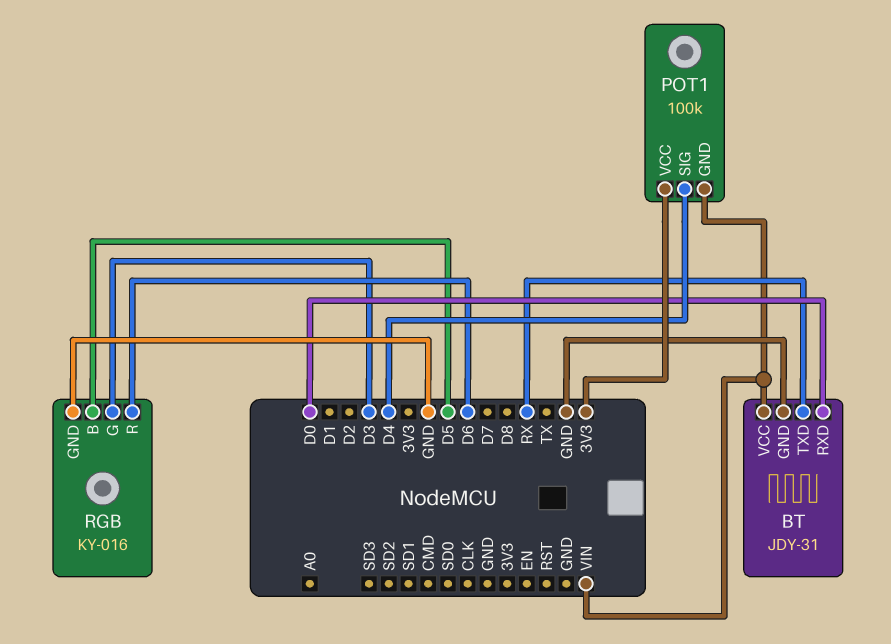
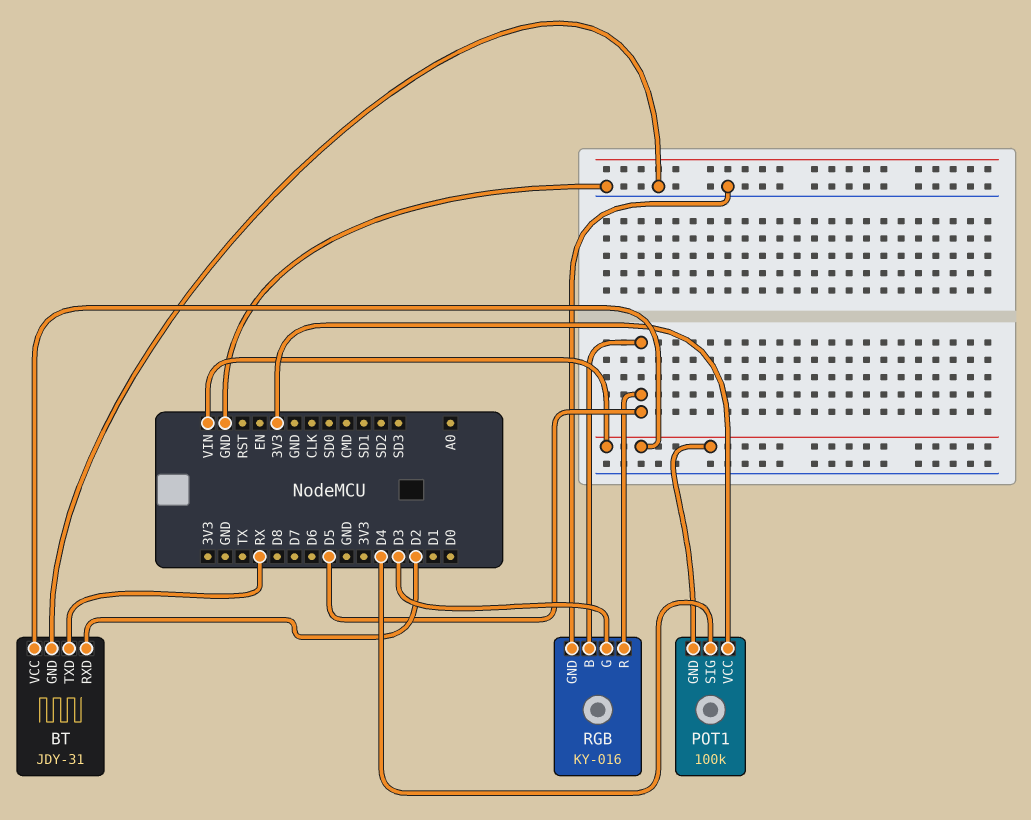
BT pin RXD: D0 -> D2
RGB pin R: D6 -> D5

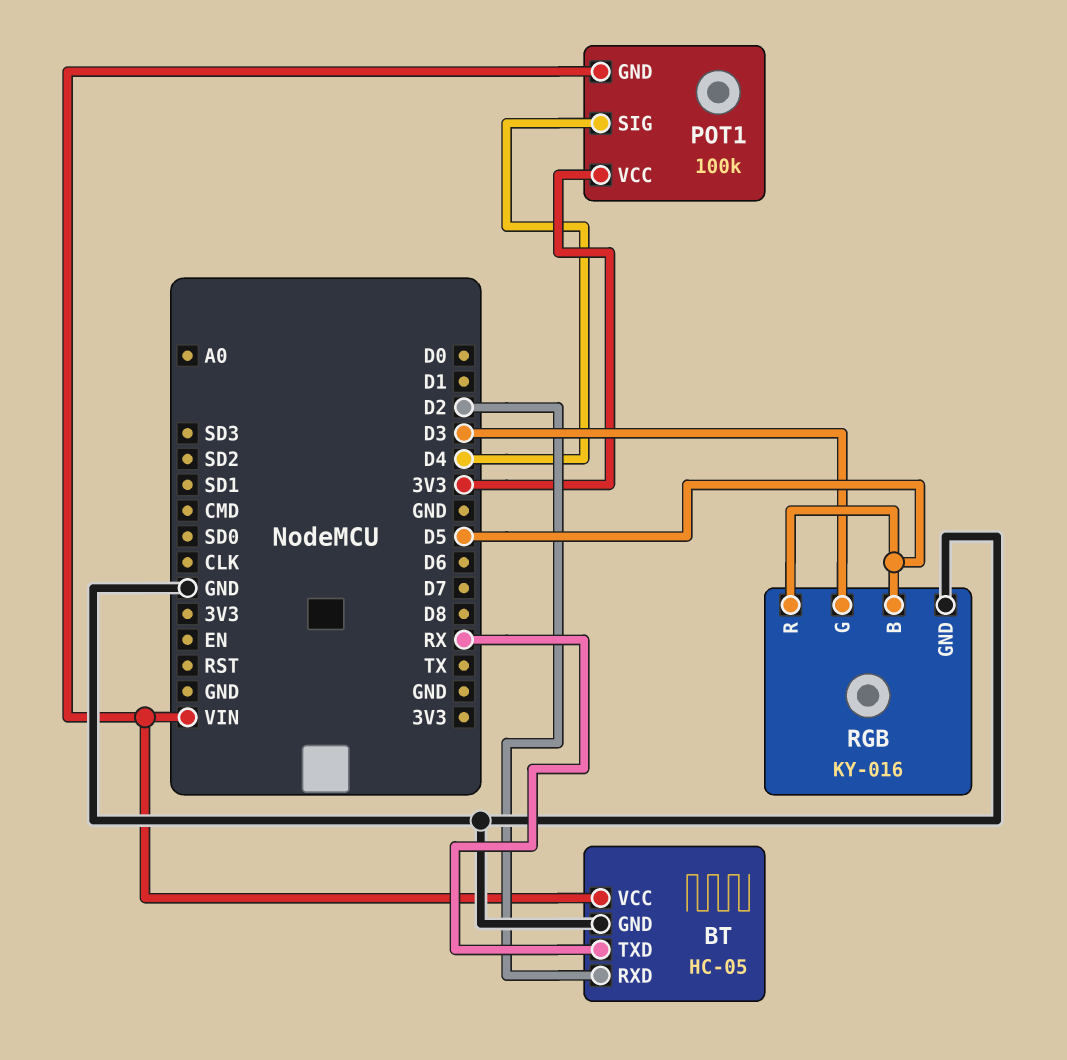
BT: JDY-31 -> HC-05

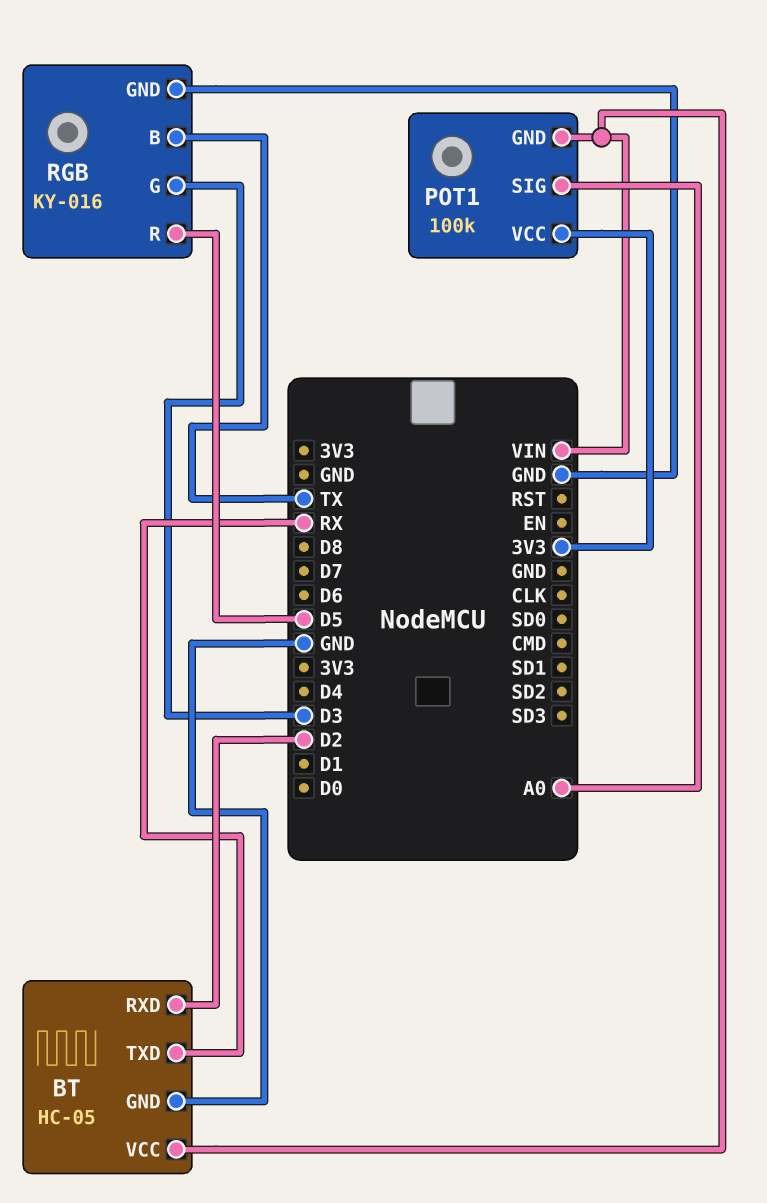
POT1 pin SIG: D4 -> A0
RGB pin B: D5 -> TX

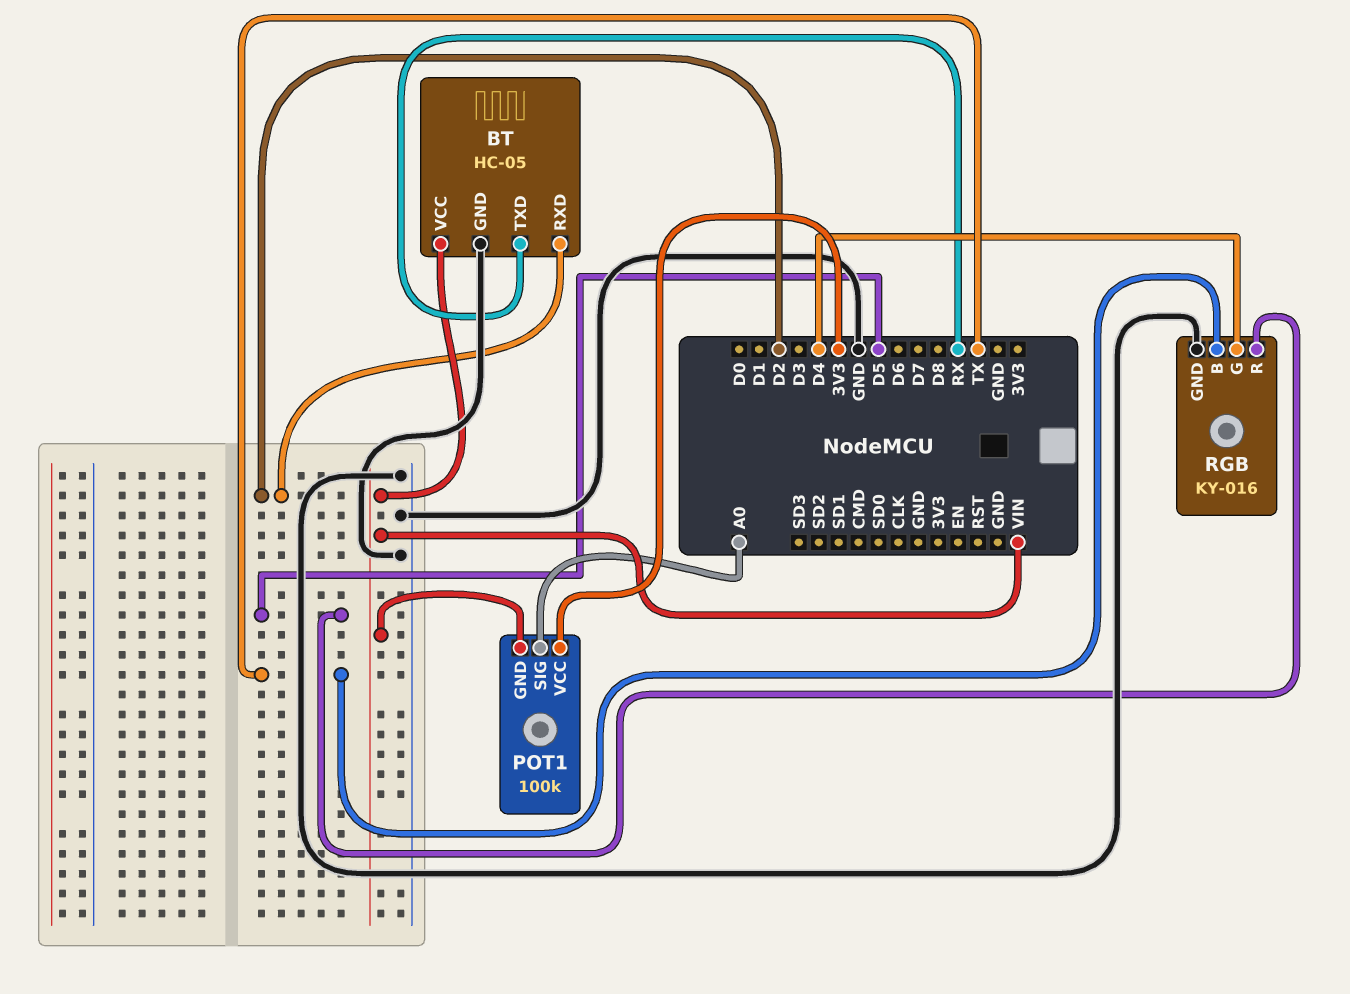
RGB pin G: D3 -> D4

